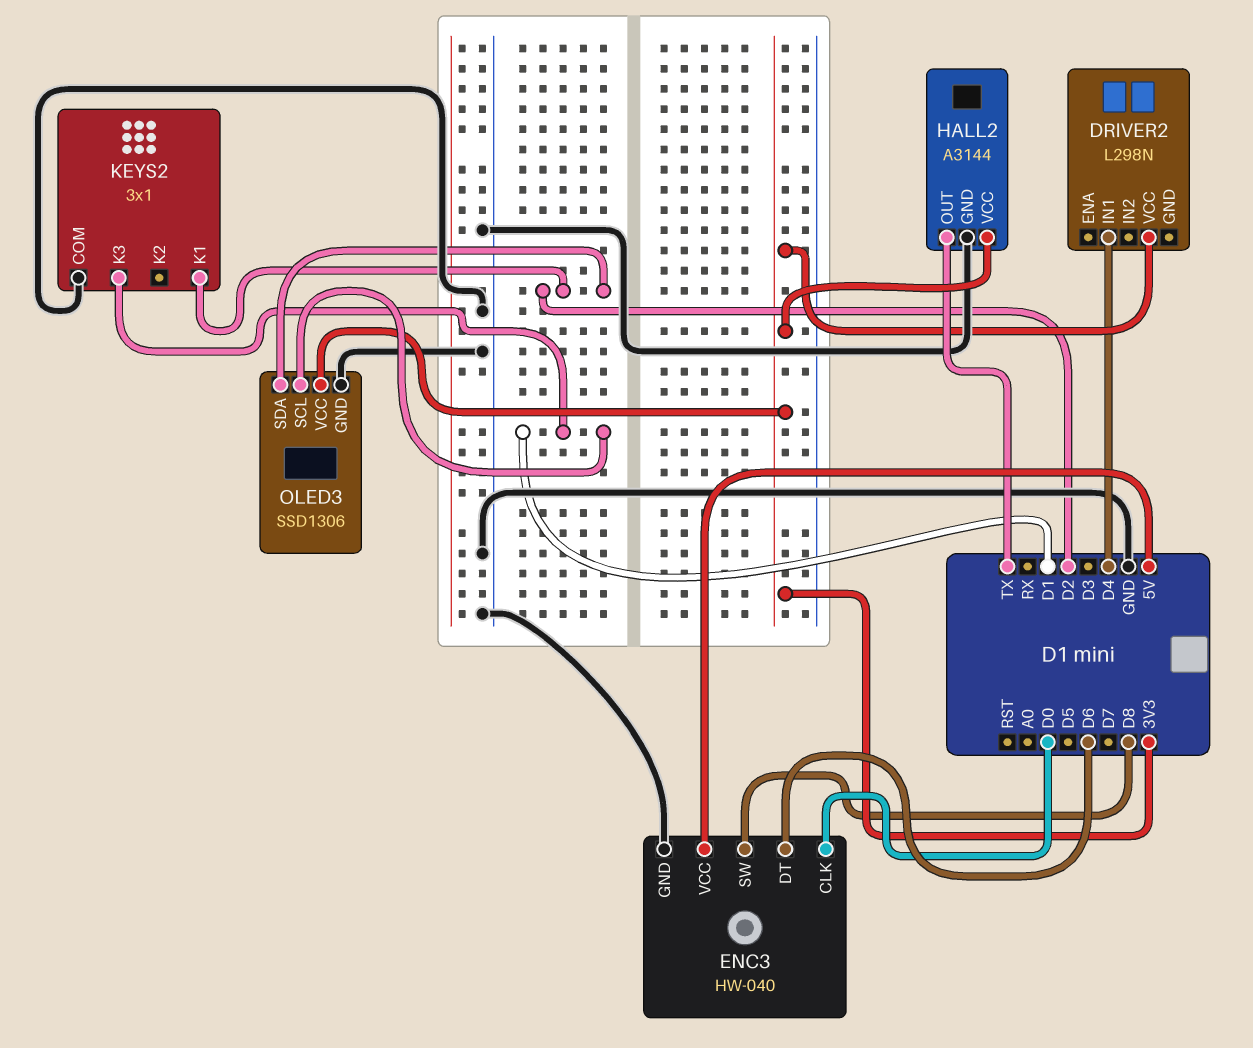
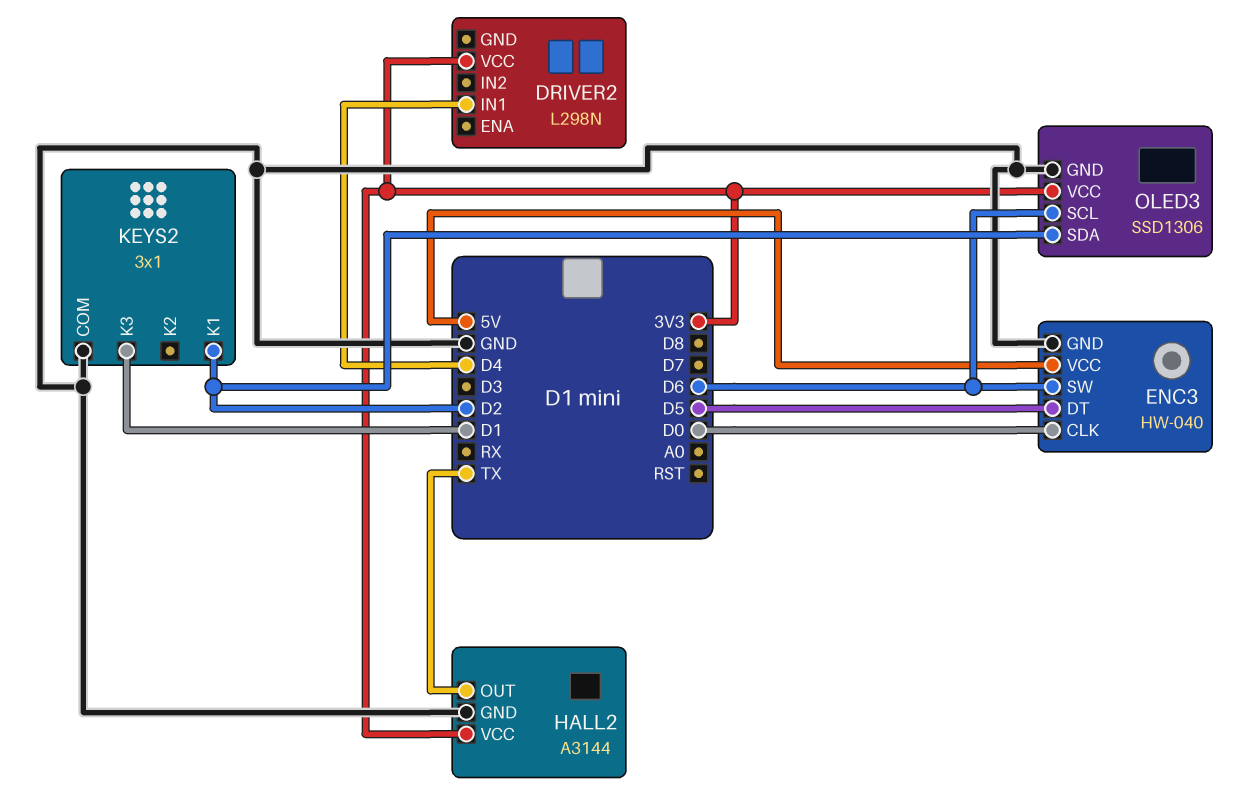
ENC3 pin DT: D6 -> D5
ENC3 pin SW: D8 -> D6
OLED3 pin SCL: D1 -> D6

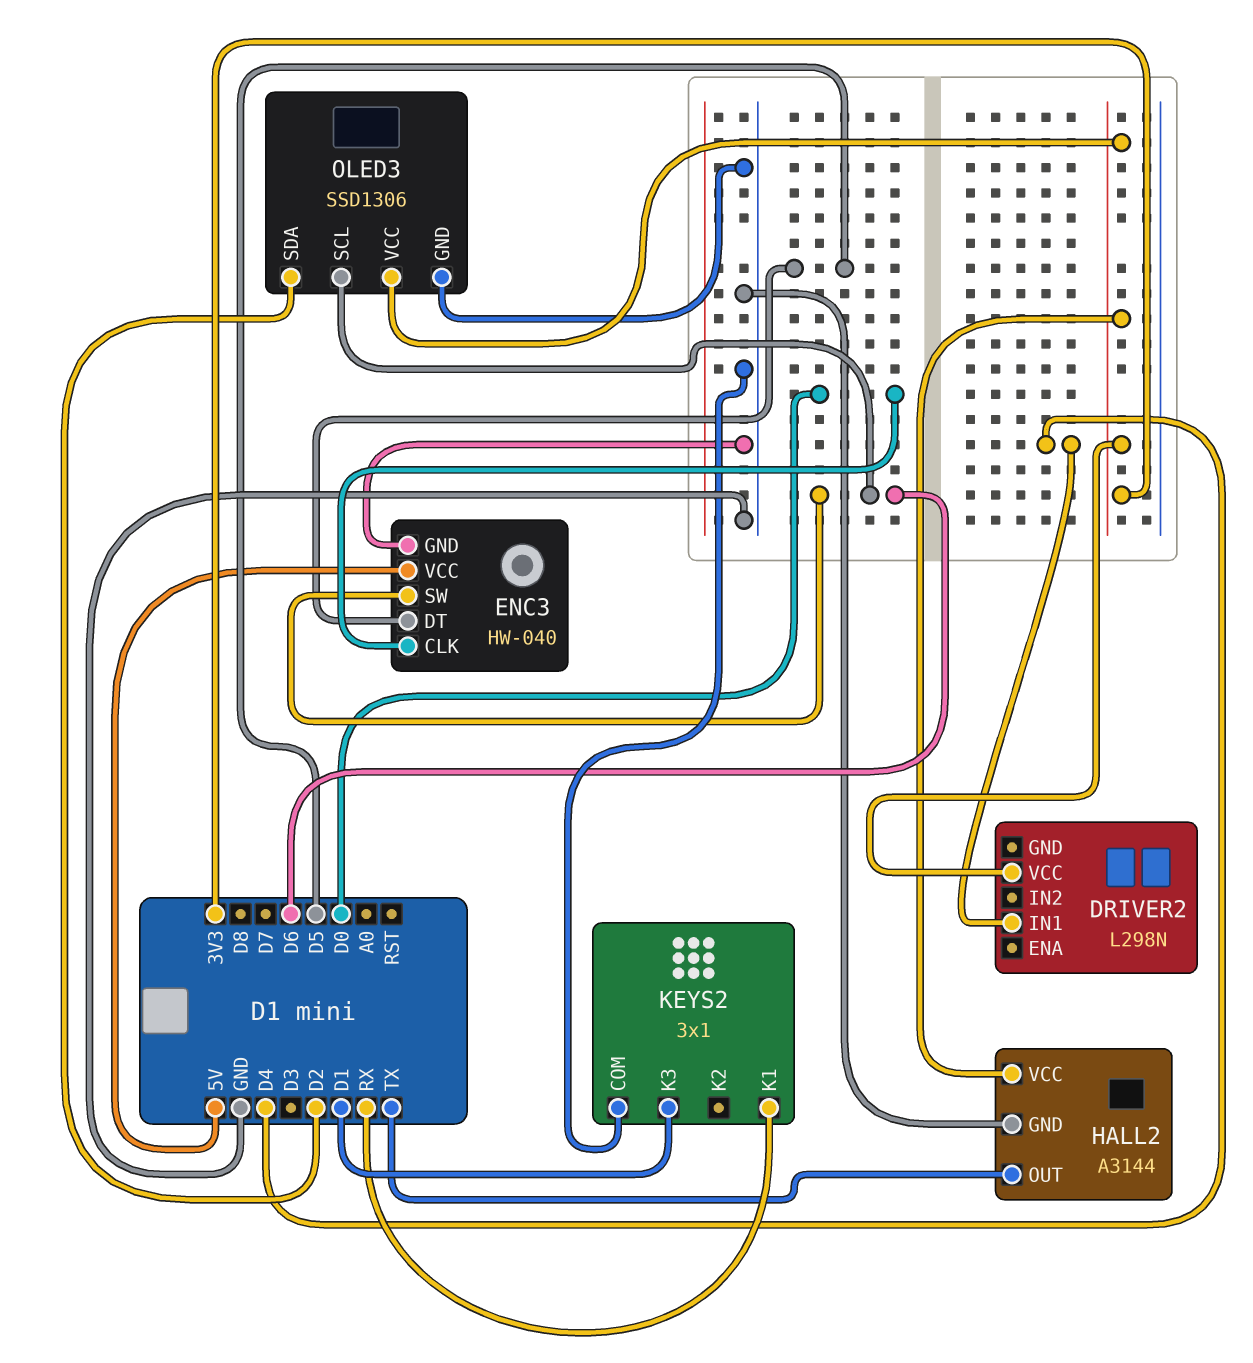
KEYS2 pin K1: D2 -> RX

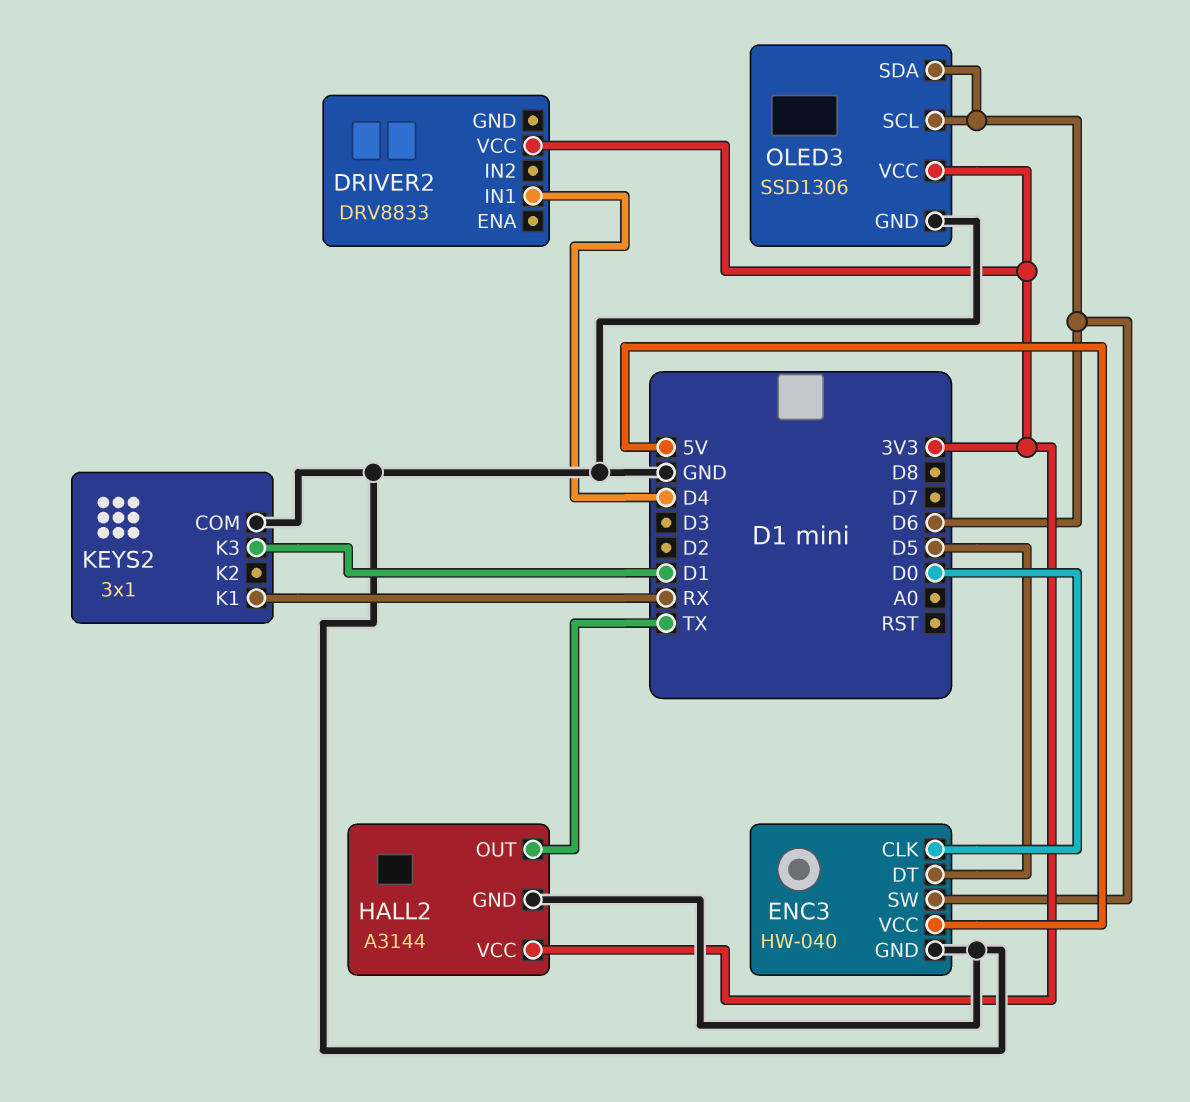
DRIVER2: L298N -> DRV8833
OLED3 pin SDA: D2 -> D6

